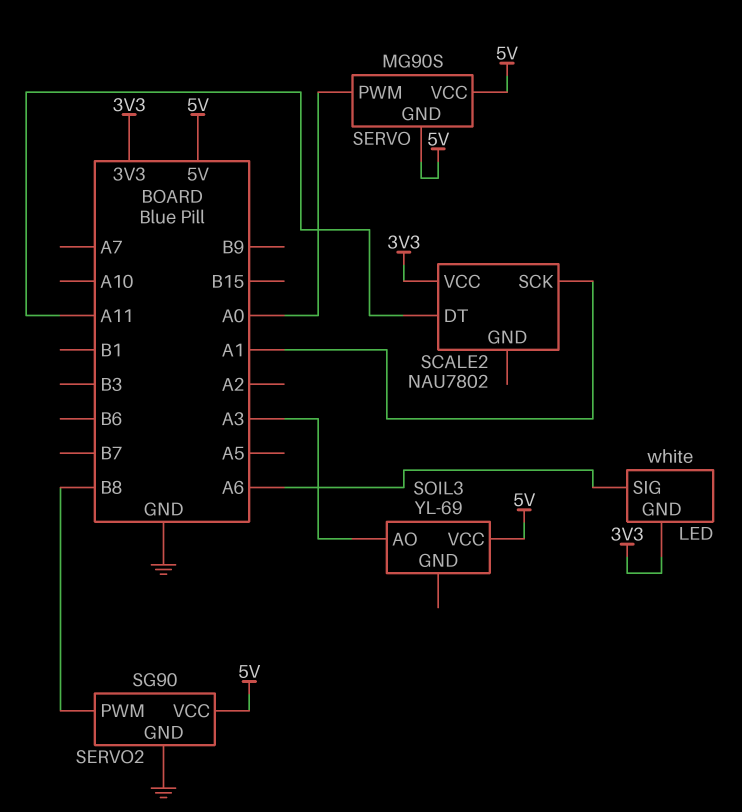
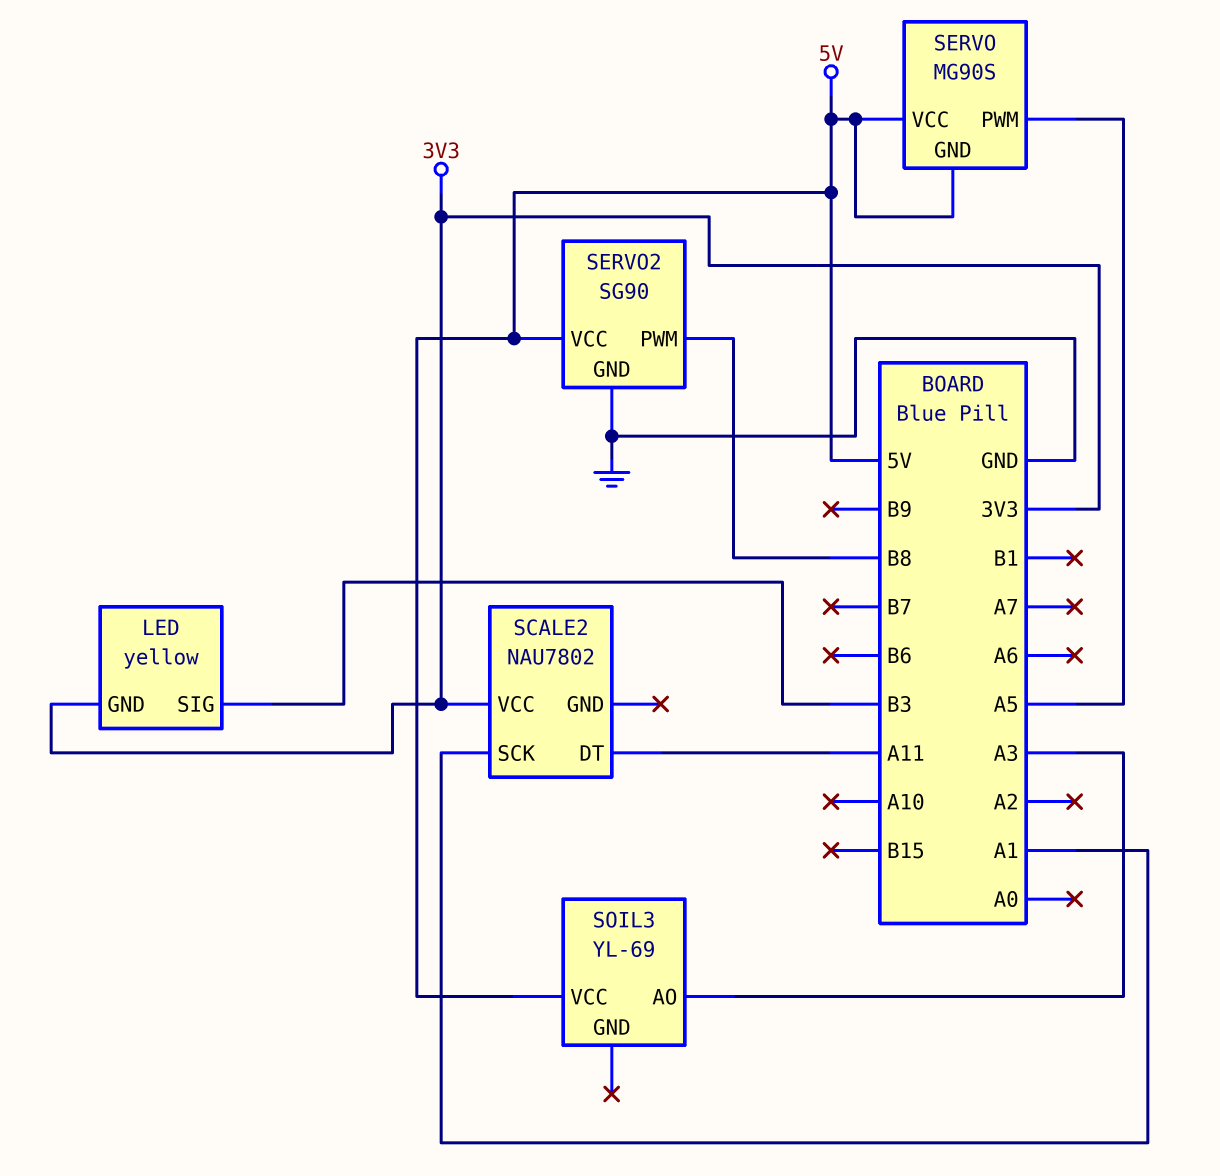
LED: white -> yellow
LED pin SIG: A6 -> B3
SERVO pin PWM: A0 -> A5

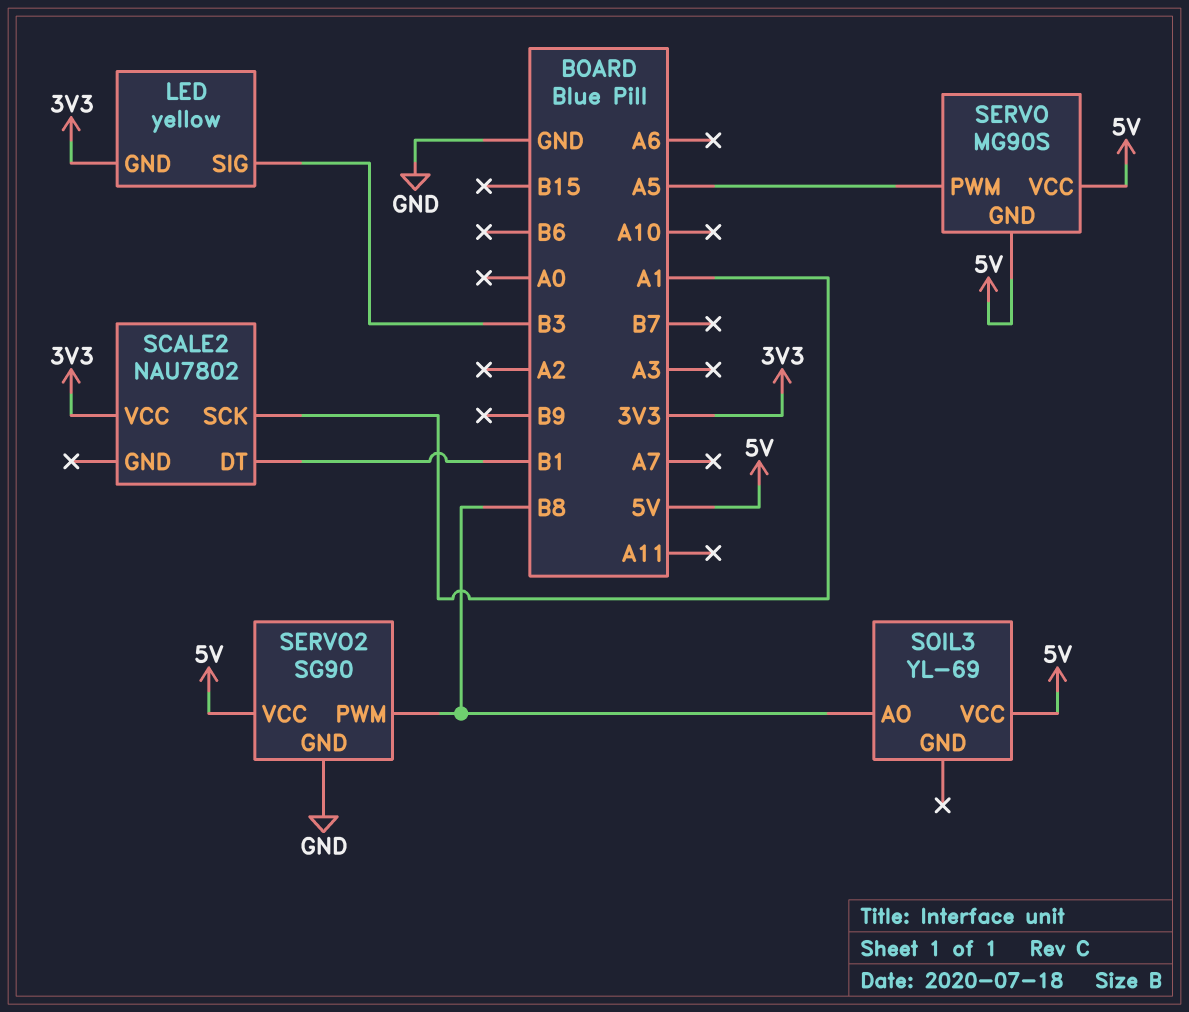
SCALE2 pin DT: A11 -> B1
SOIL3 pin AO: A3 -> B8

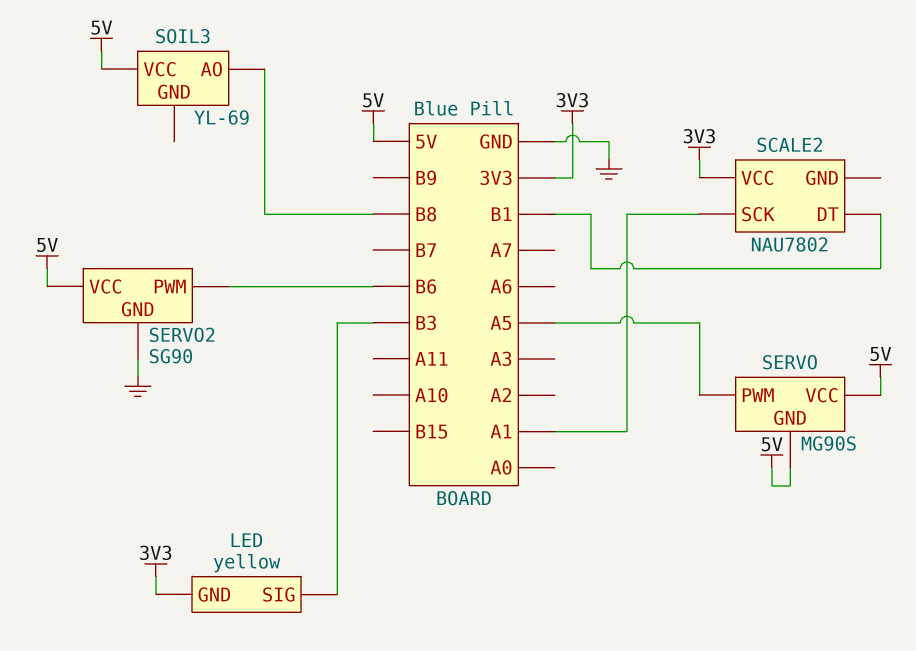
SERVO2 pin PWM: B8 -> B6

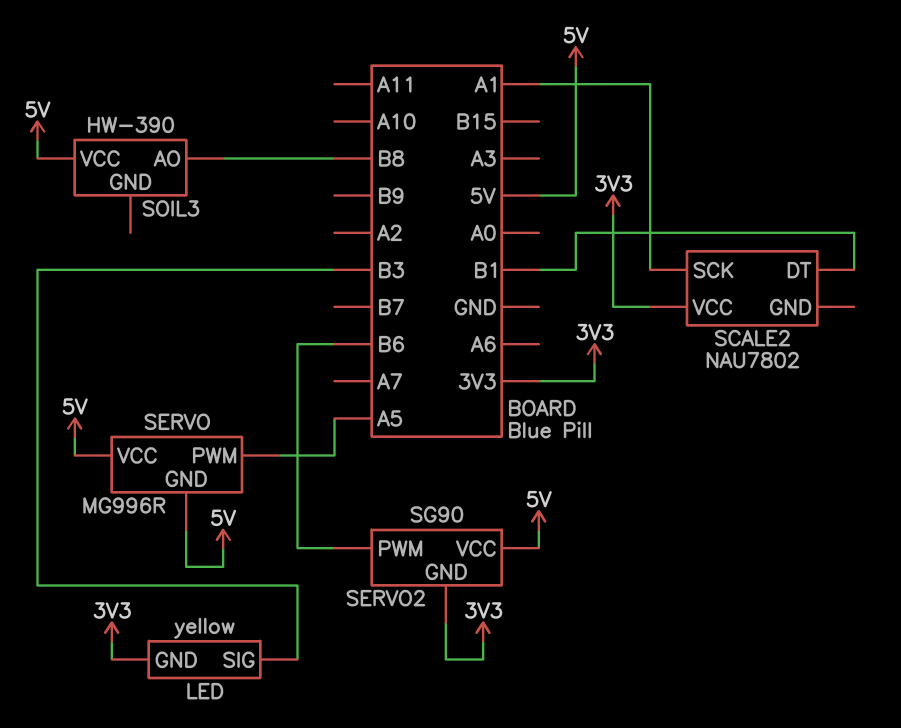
SERVO: MG90S -> MG996R
SERVO2 pin GND: GND -> 3V3
SOIL3: YL-69 -> HW-390

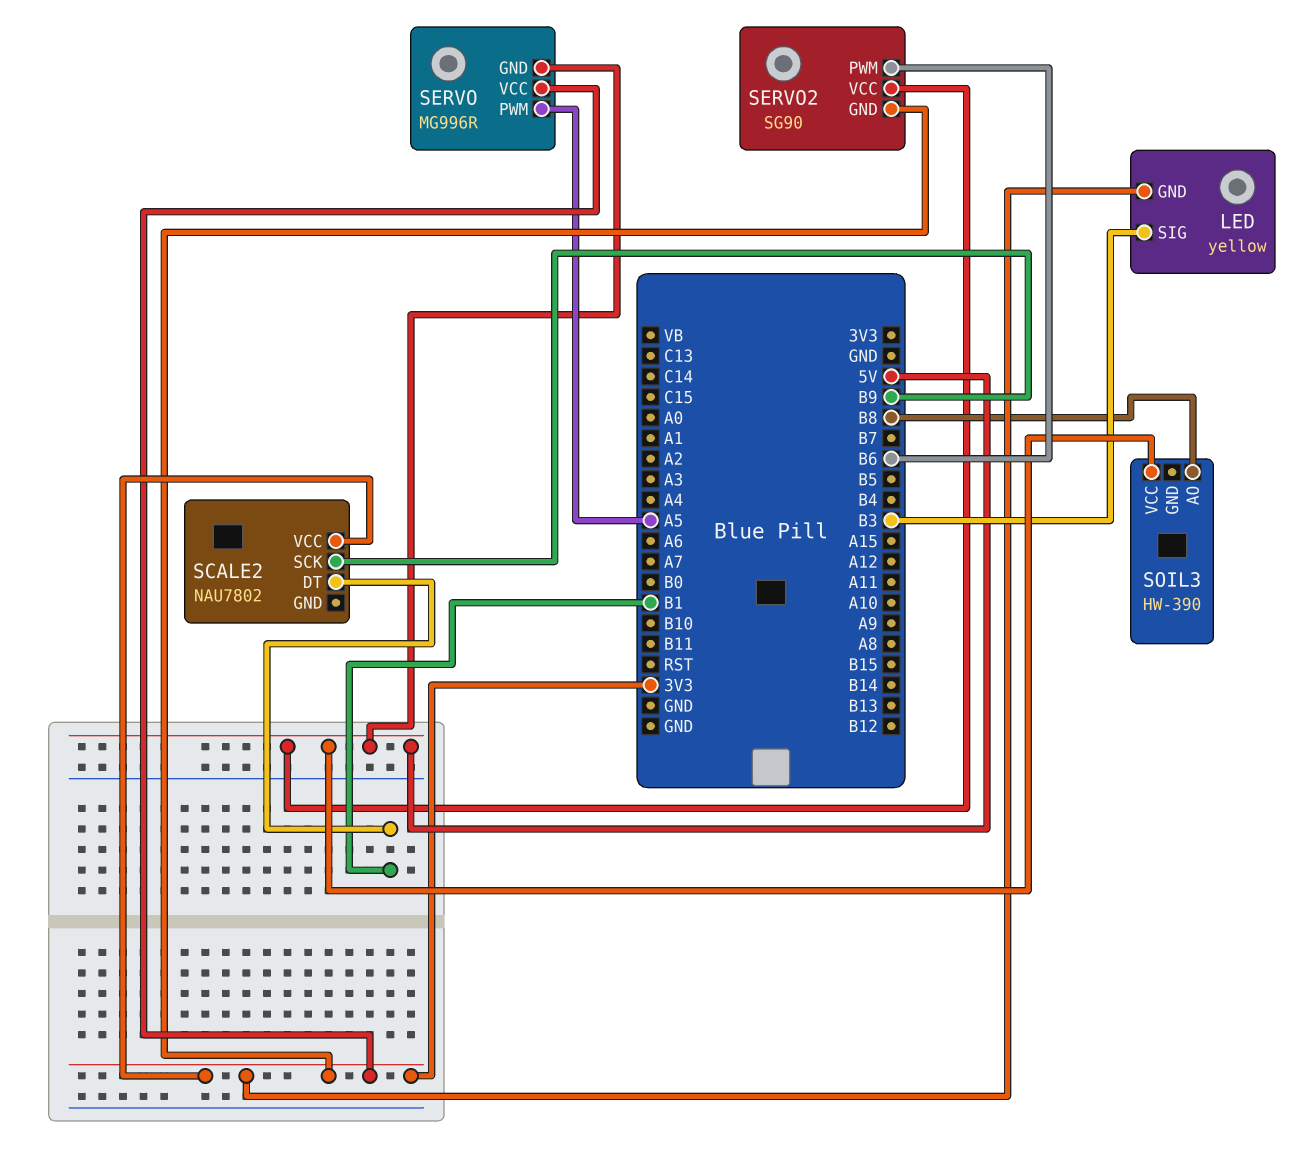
SCALE2 pin SCK: A1 -> B9
SERVO pin VCC: 5V -> 3V3

